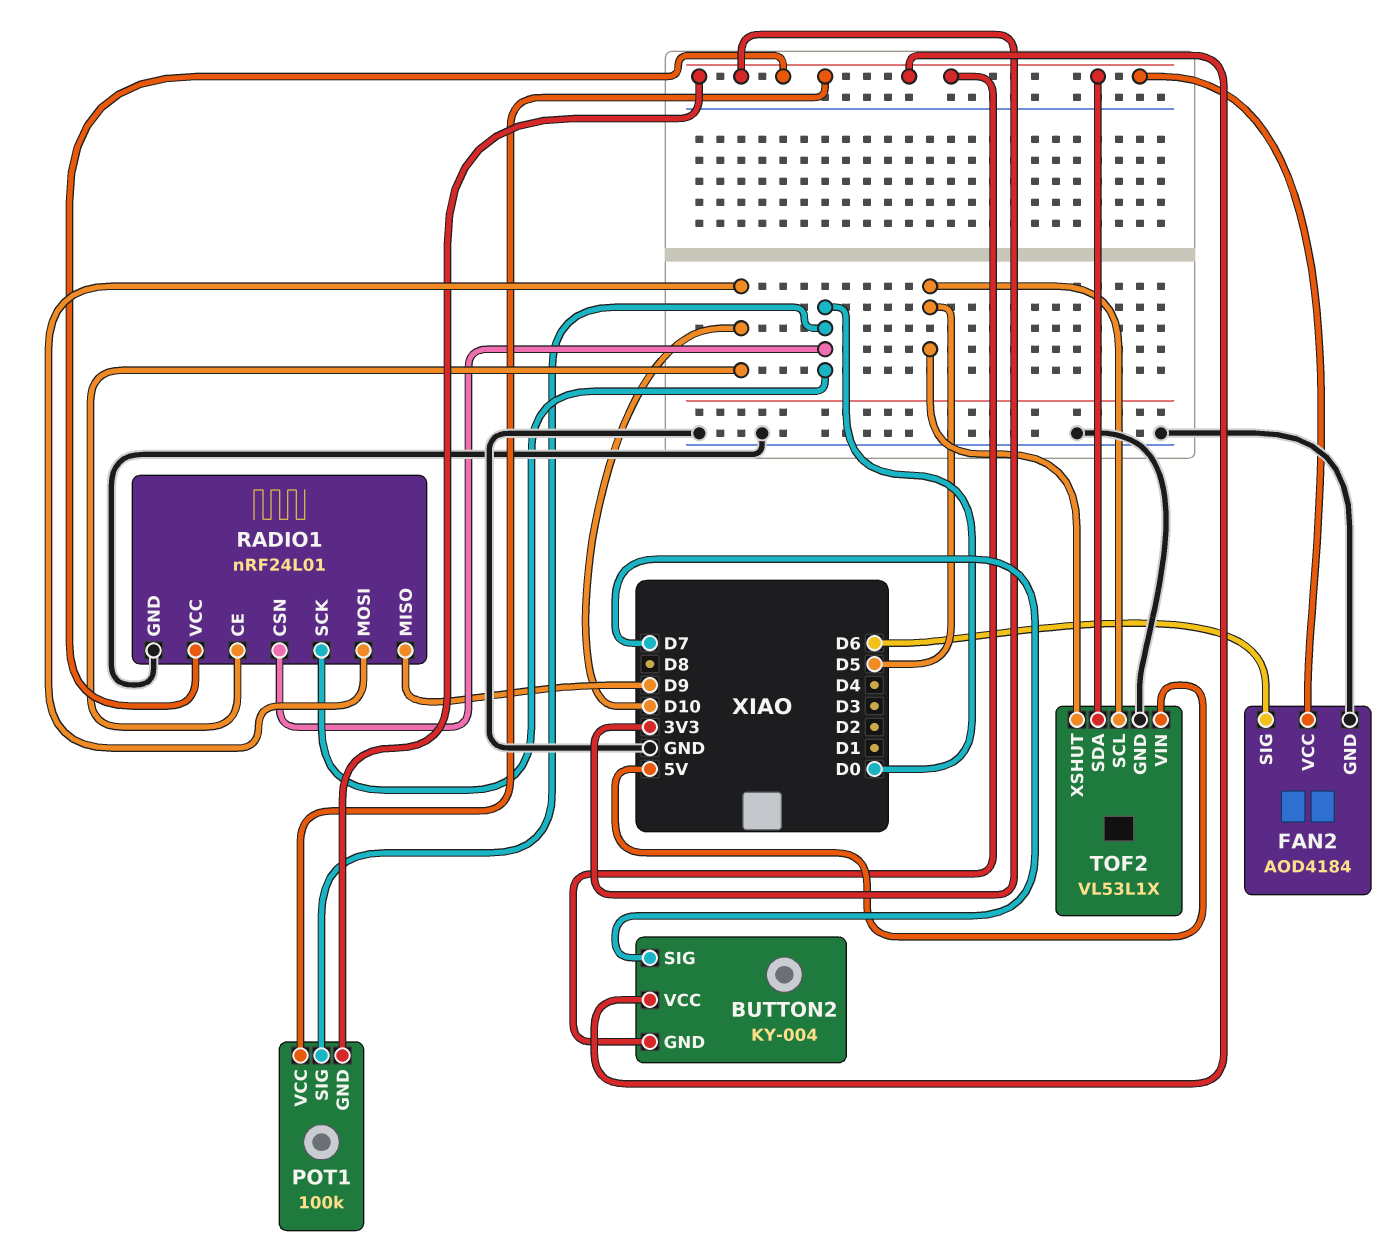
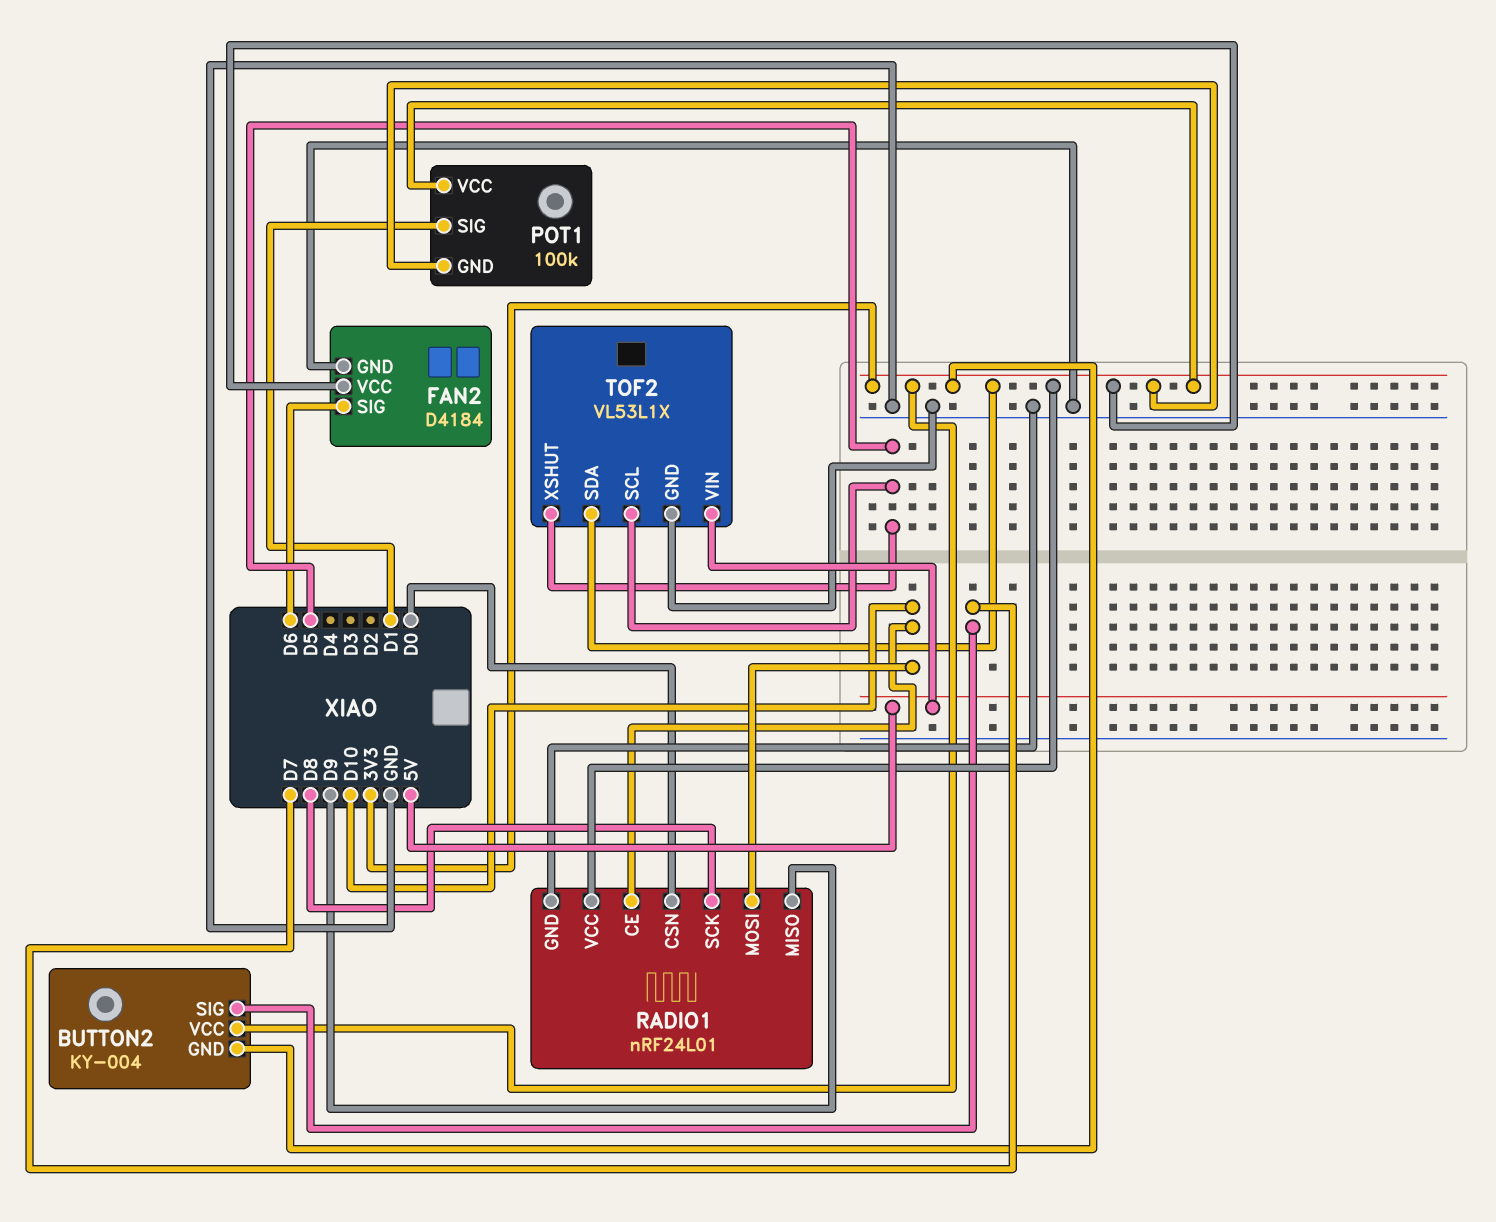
FAN2: AOD4184 -> D4184
POT1 pin SIG: D0 -> D1
RADIO1 pin SCK: D0 -> D8

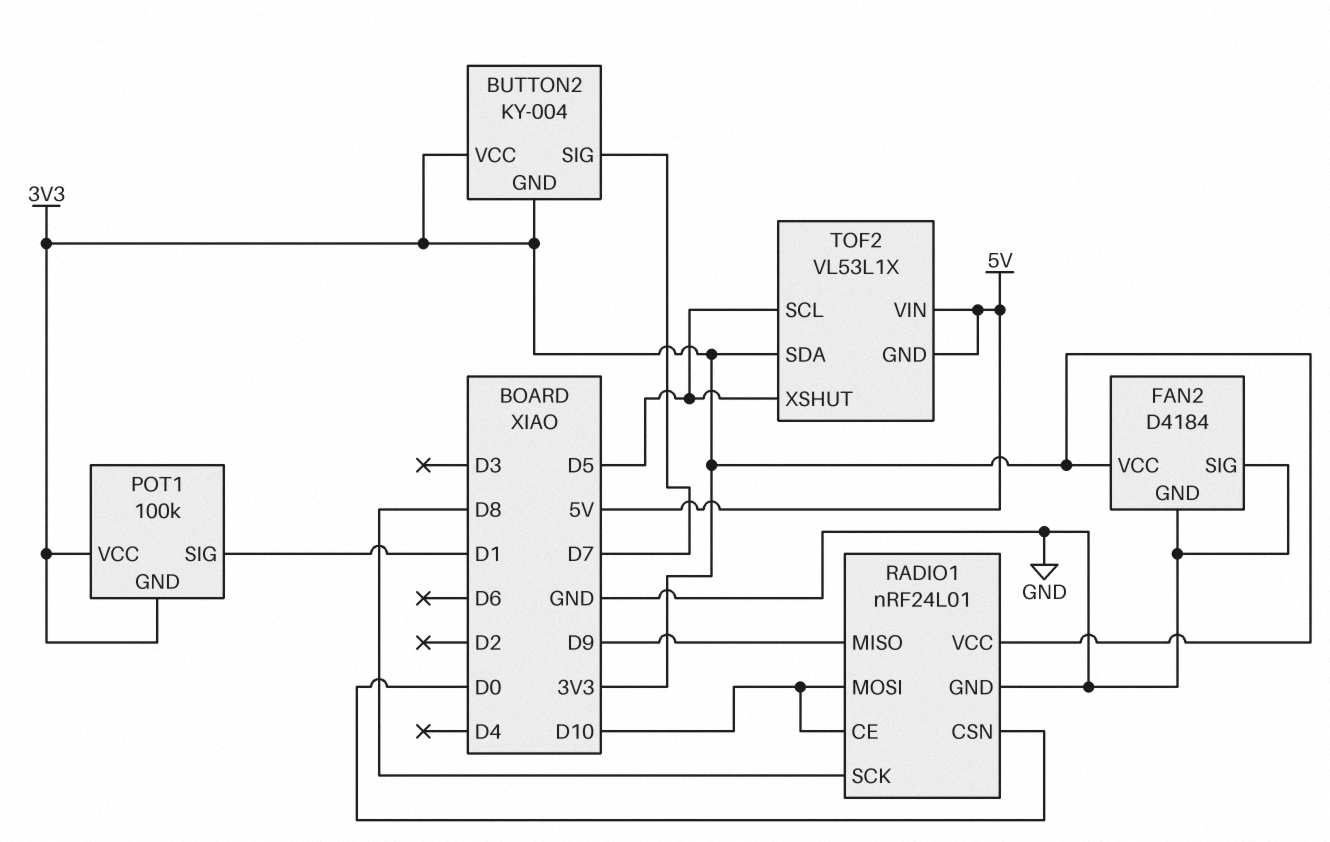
FAN2 pin SIG: D6 -> GND
TOF2 pin GND: GND -> 5V

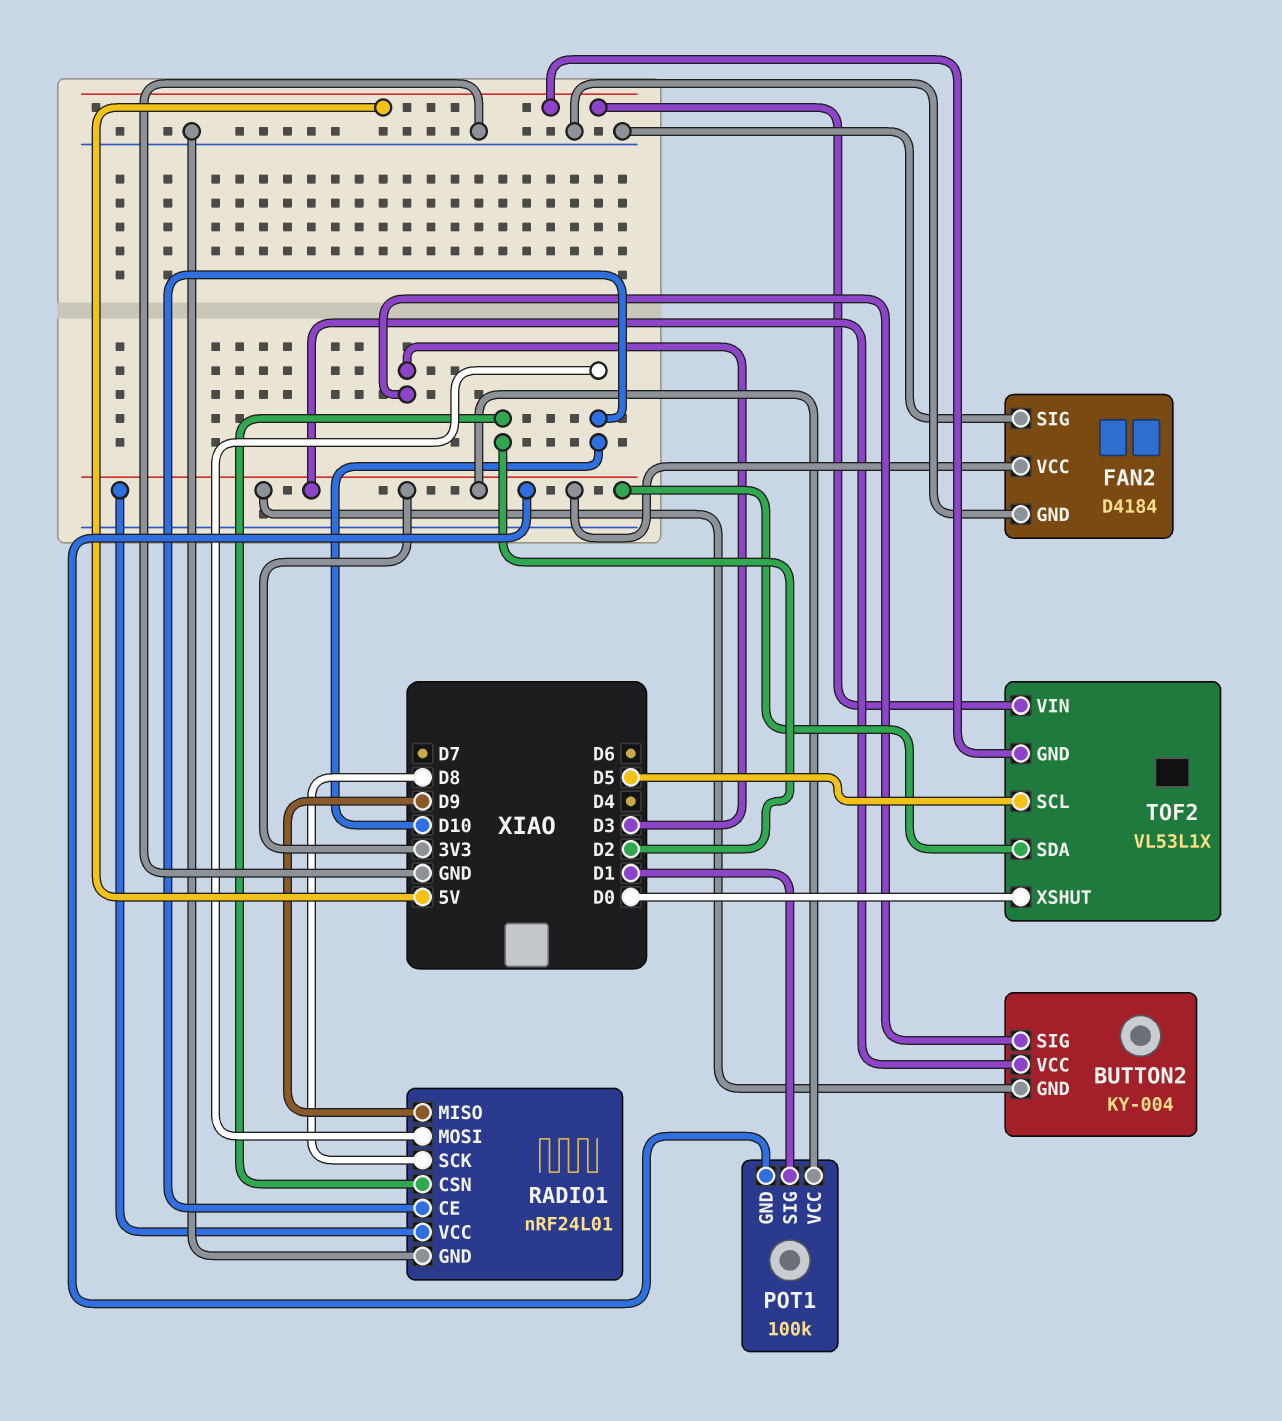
BUTTON2 pin SIG: D7 -> D3
RADIO1 pin CSN: D0 -> D2
TOF2 pin XSHUT: D5 -> D0

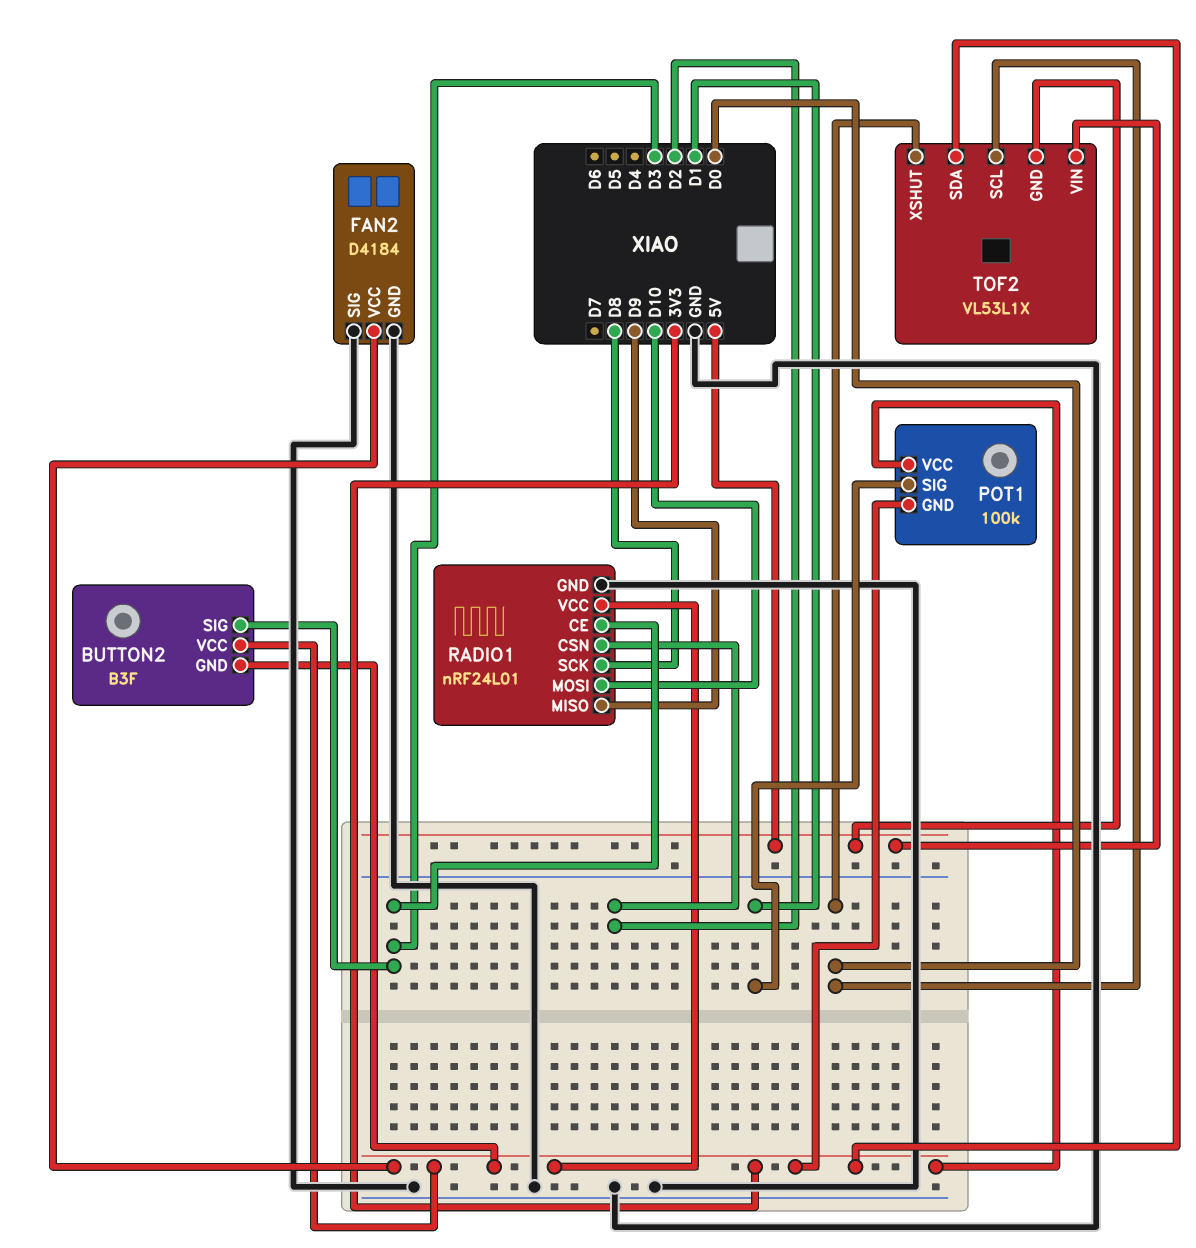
BUTTON2: KY-004 -> B3F
RADIO1 pin CE: D10 -> D3
TOF2 pin SCL: D5 -> D0

